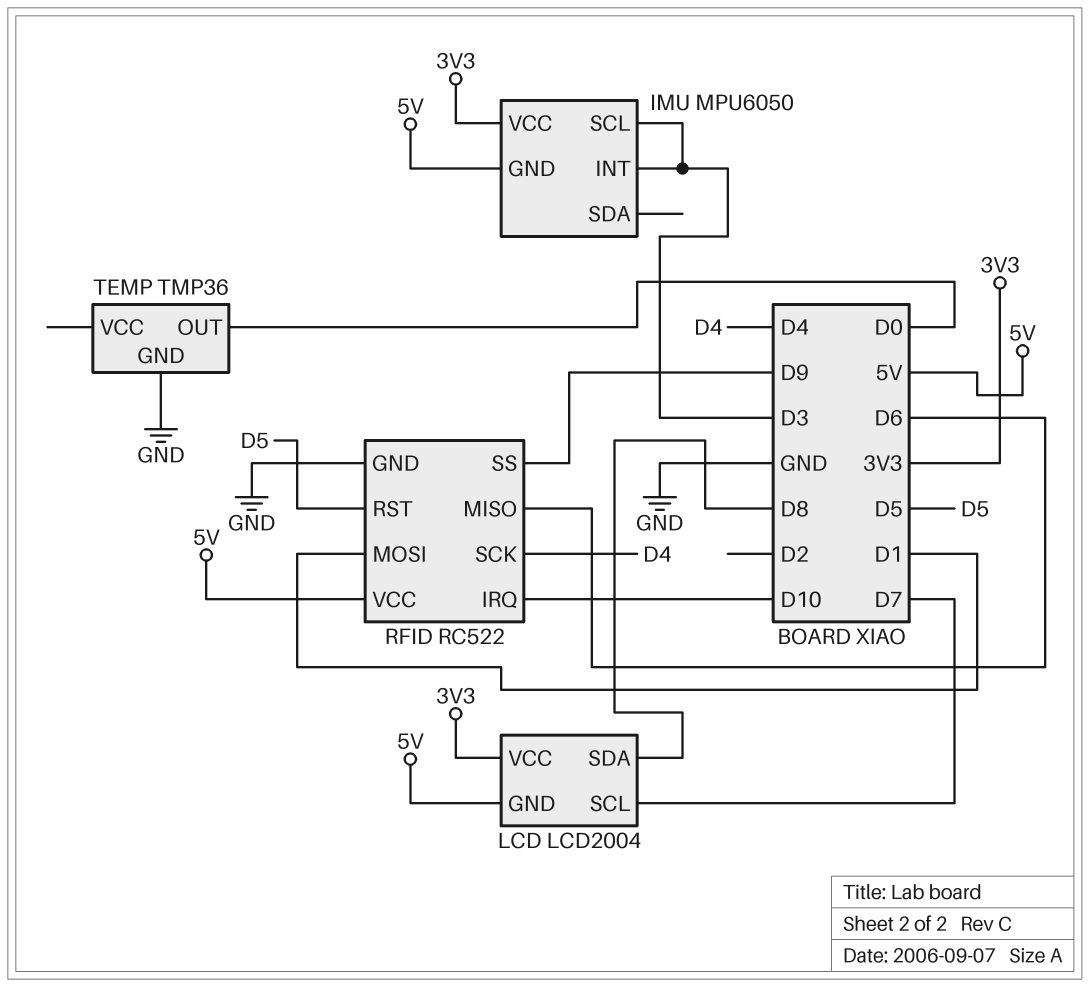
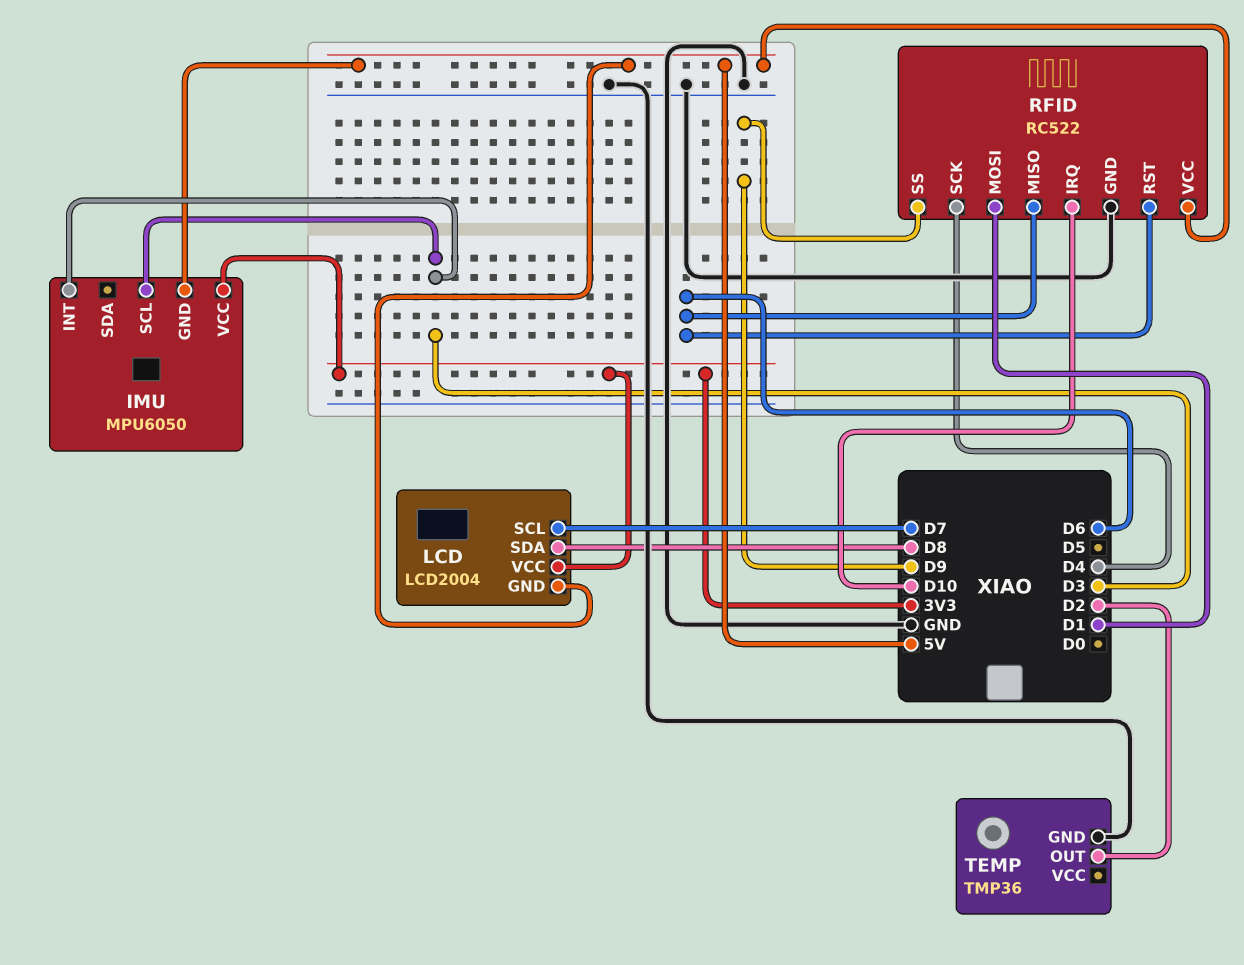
RFID pin RST: D5 -> D6
TEMP pin OUT: D0 -> D2

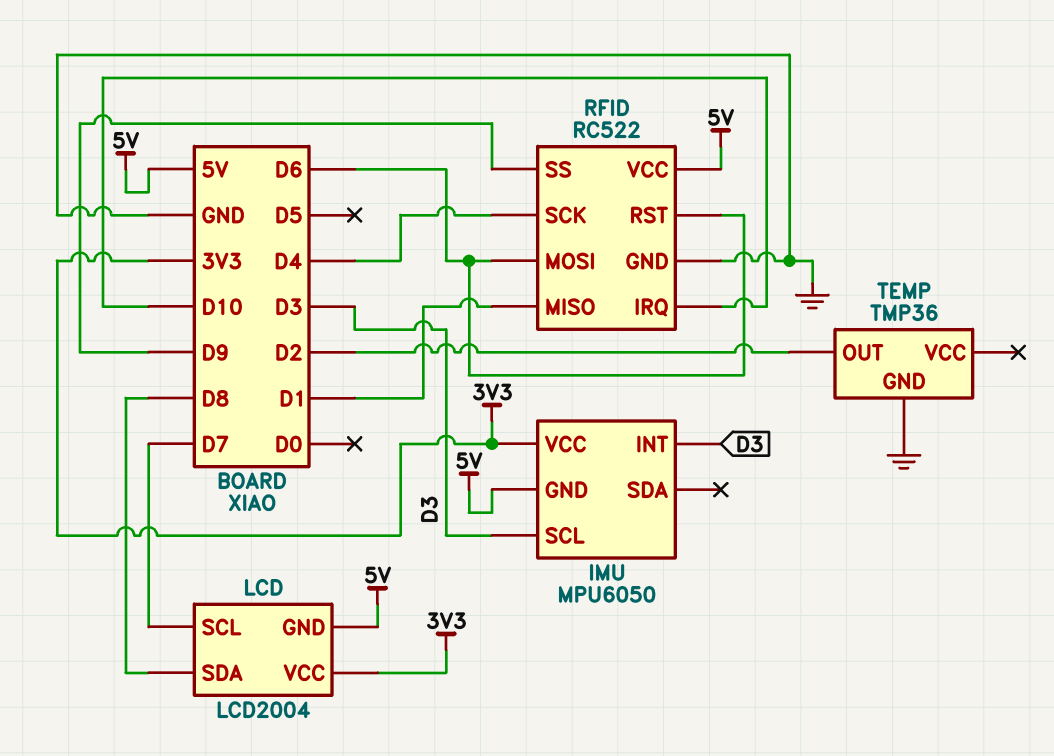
RFID pin MISO: D6 -> D1
RFID pin MOSI: D1 -> D6

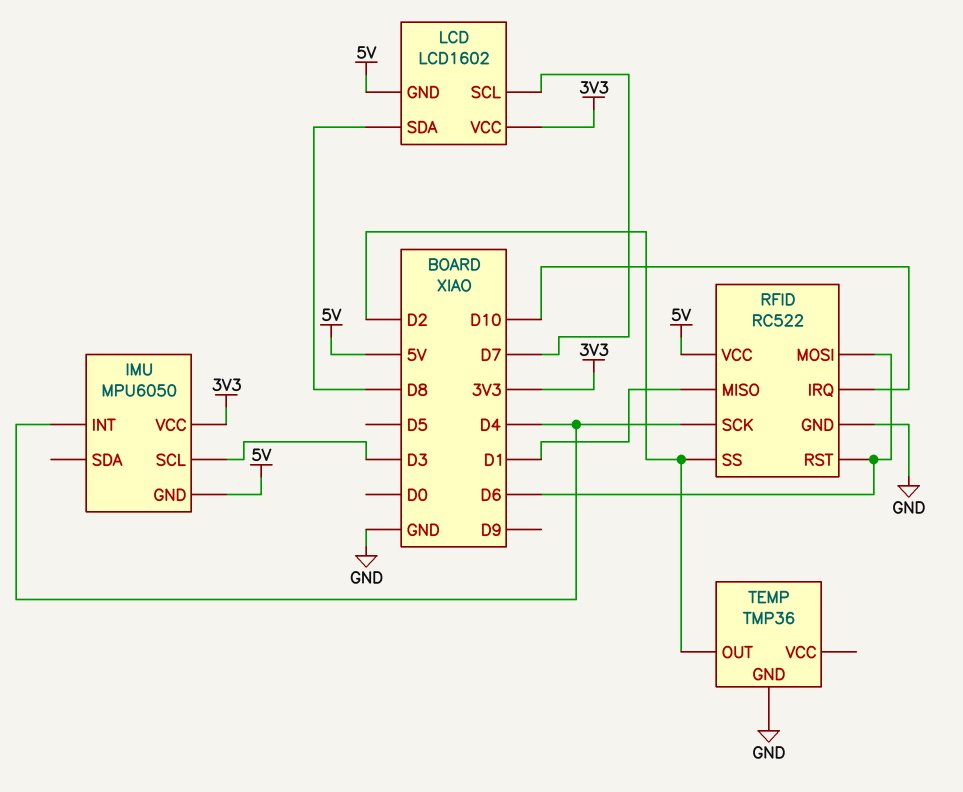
IMU pin INT: D3 -> D4
LCD: LCD2004 -> LCD1602
RFID pin SS: D9 -> D2

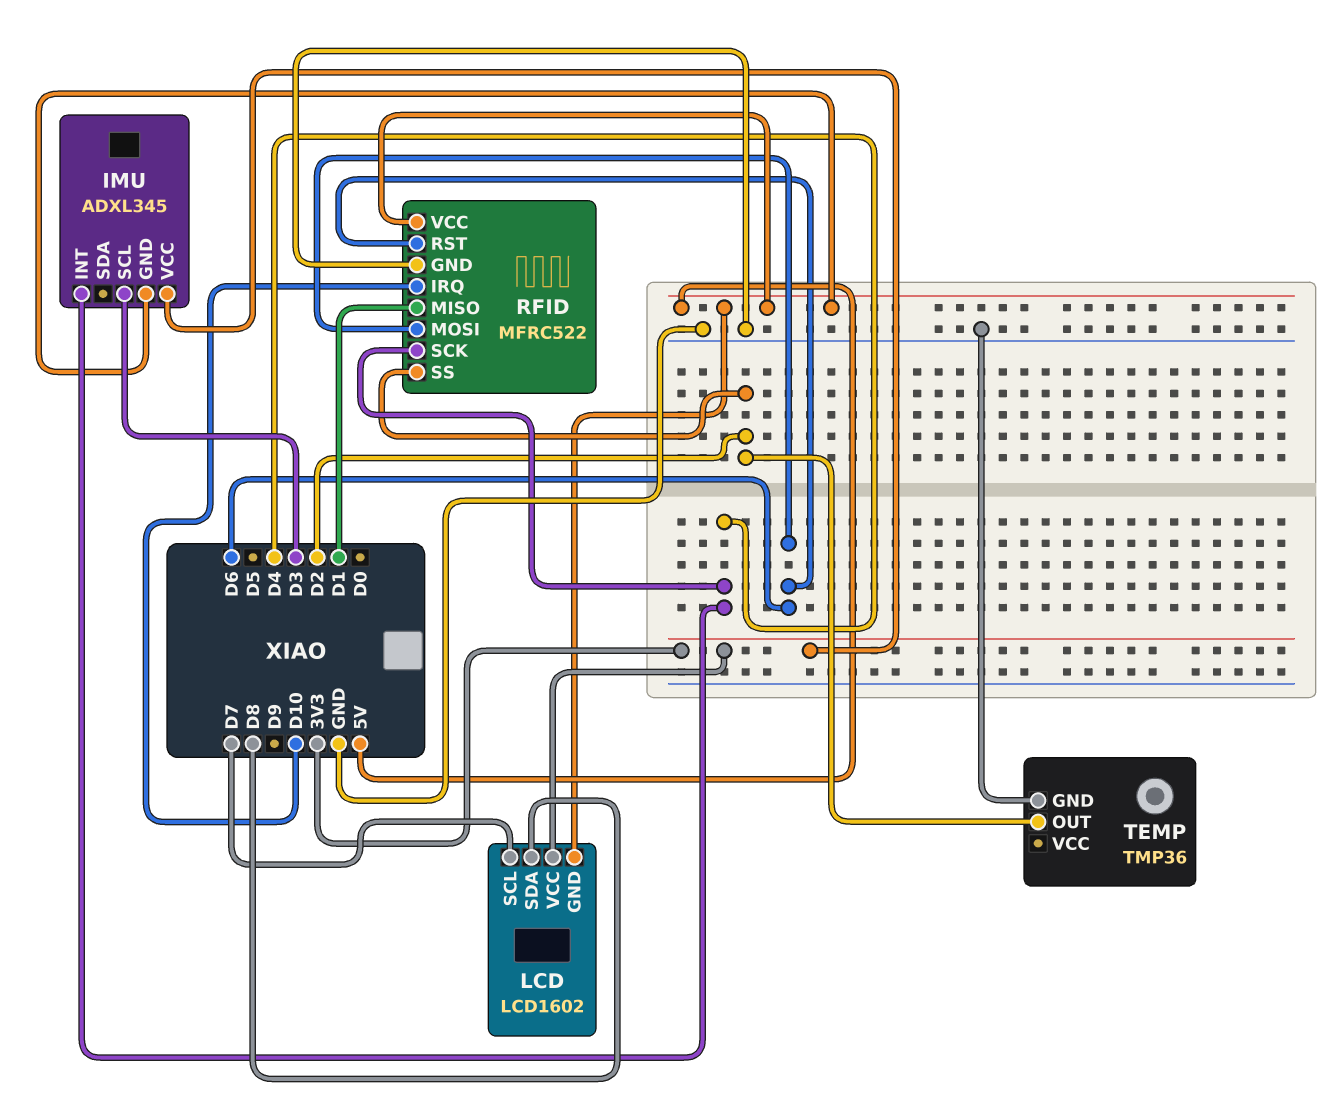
IMU: MPU6050 -> ADXL345
RFID: RC522 -> MFRC522

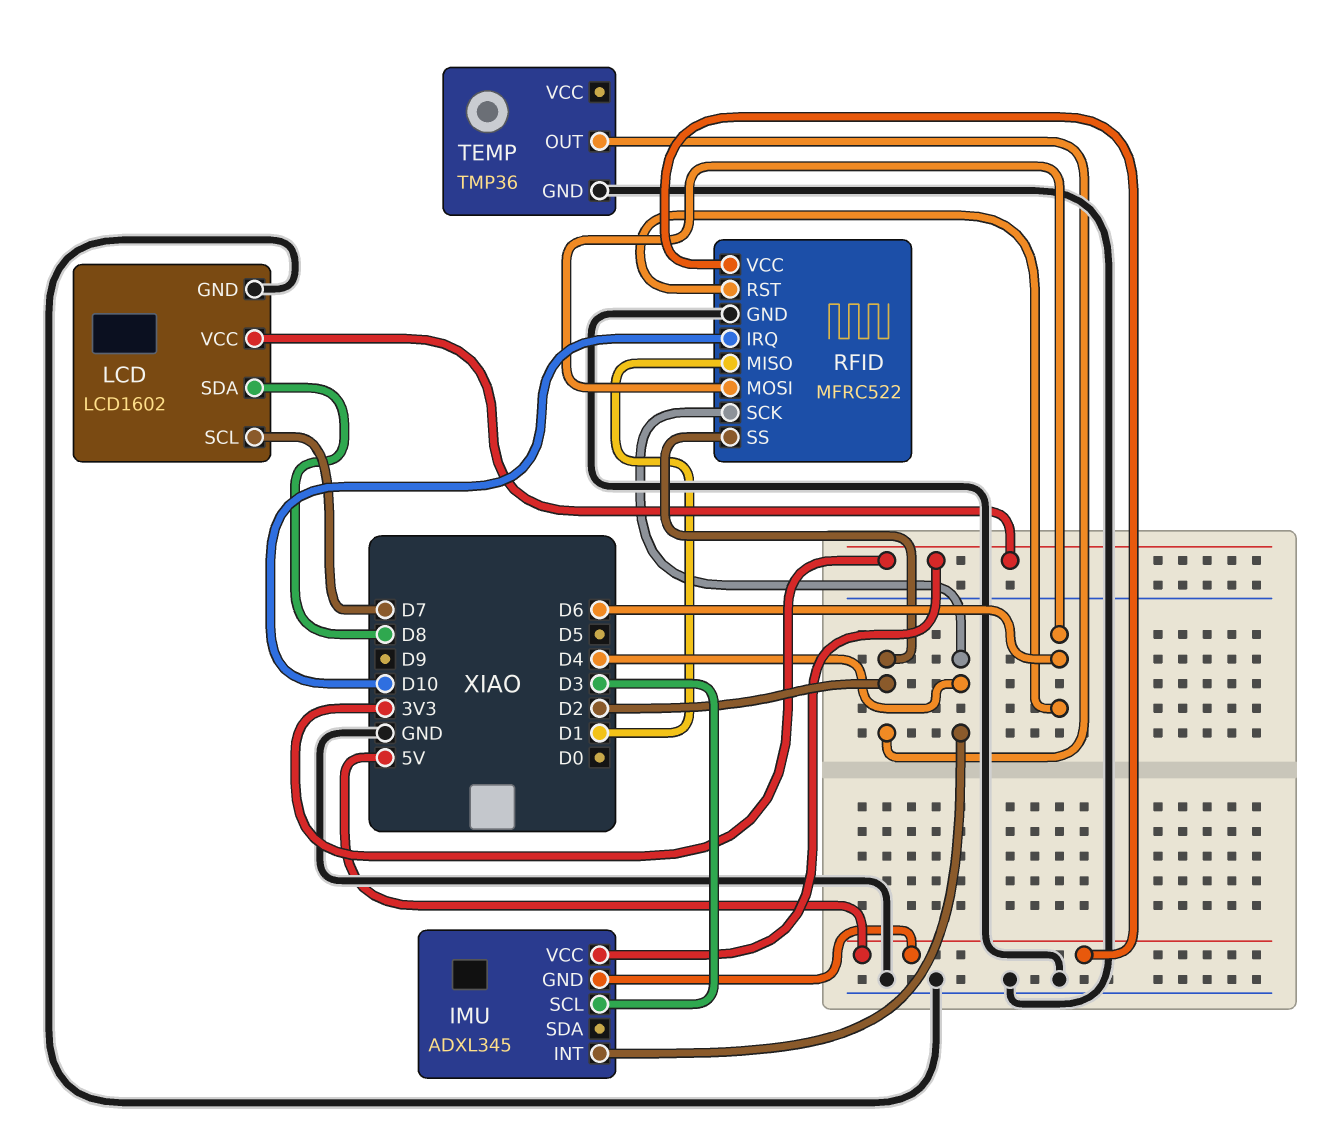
LCD pin GND: 5V -> GND

